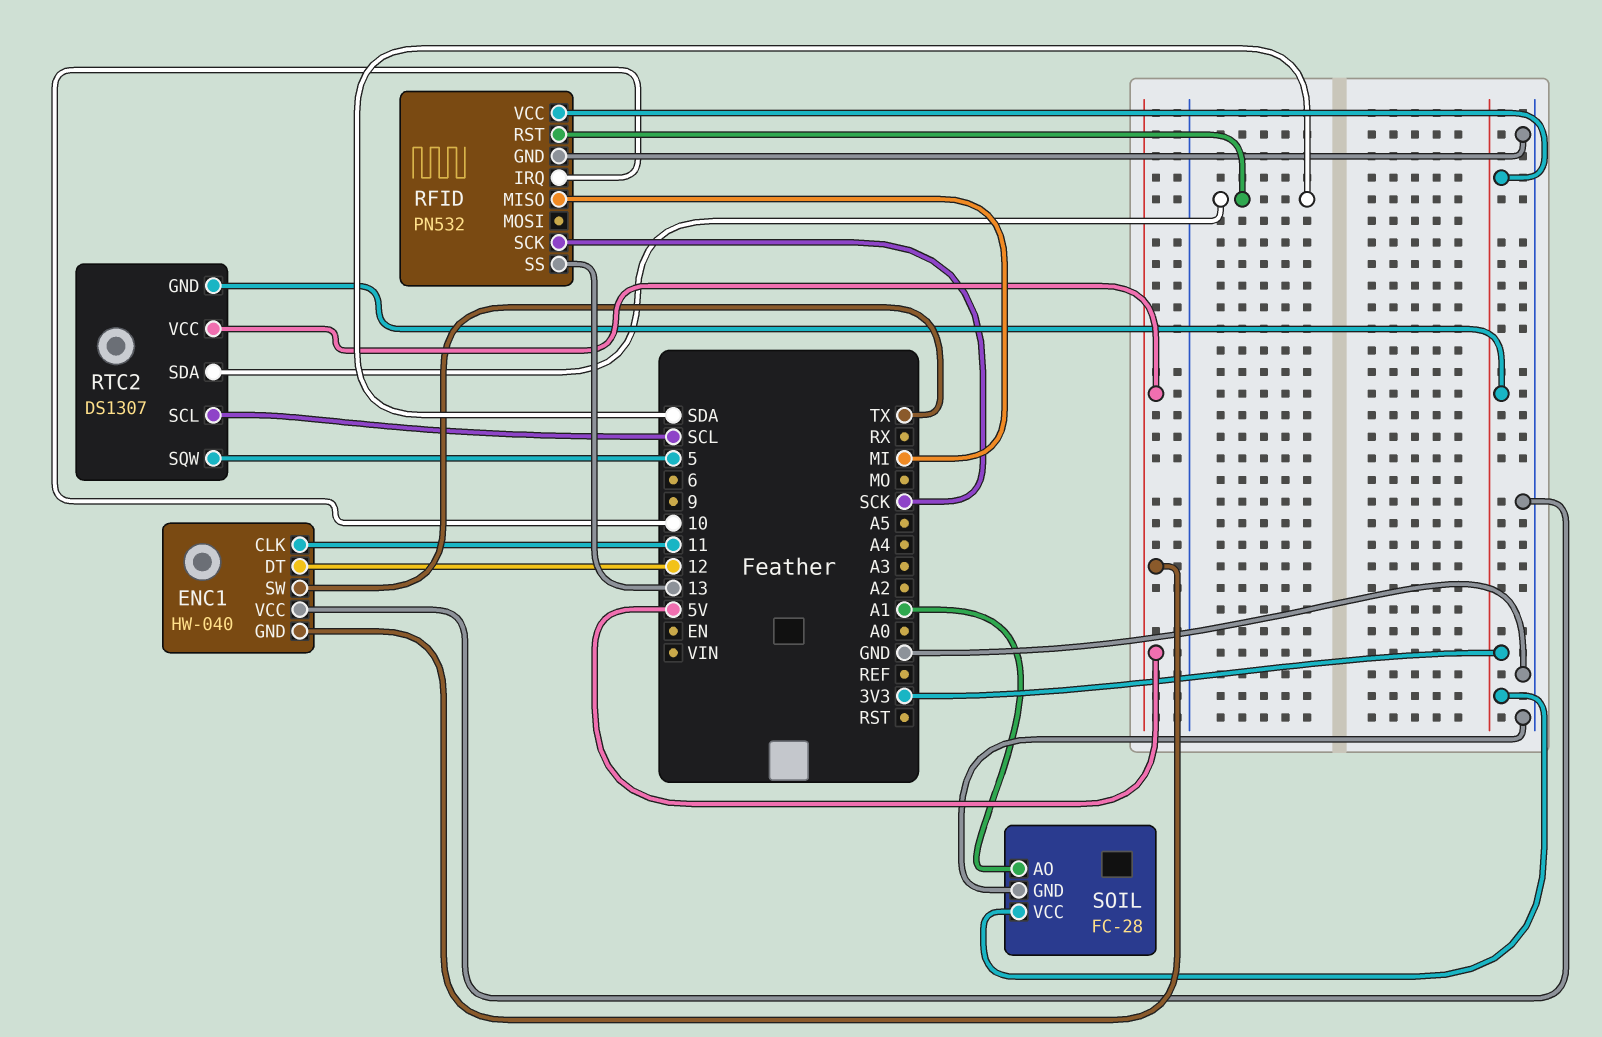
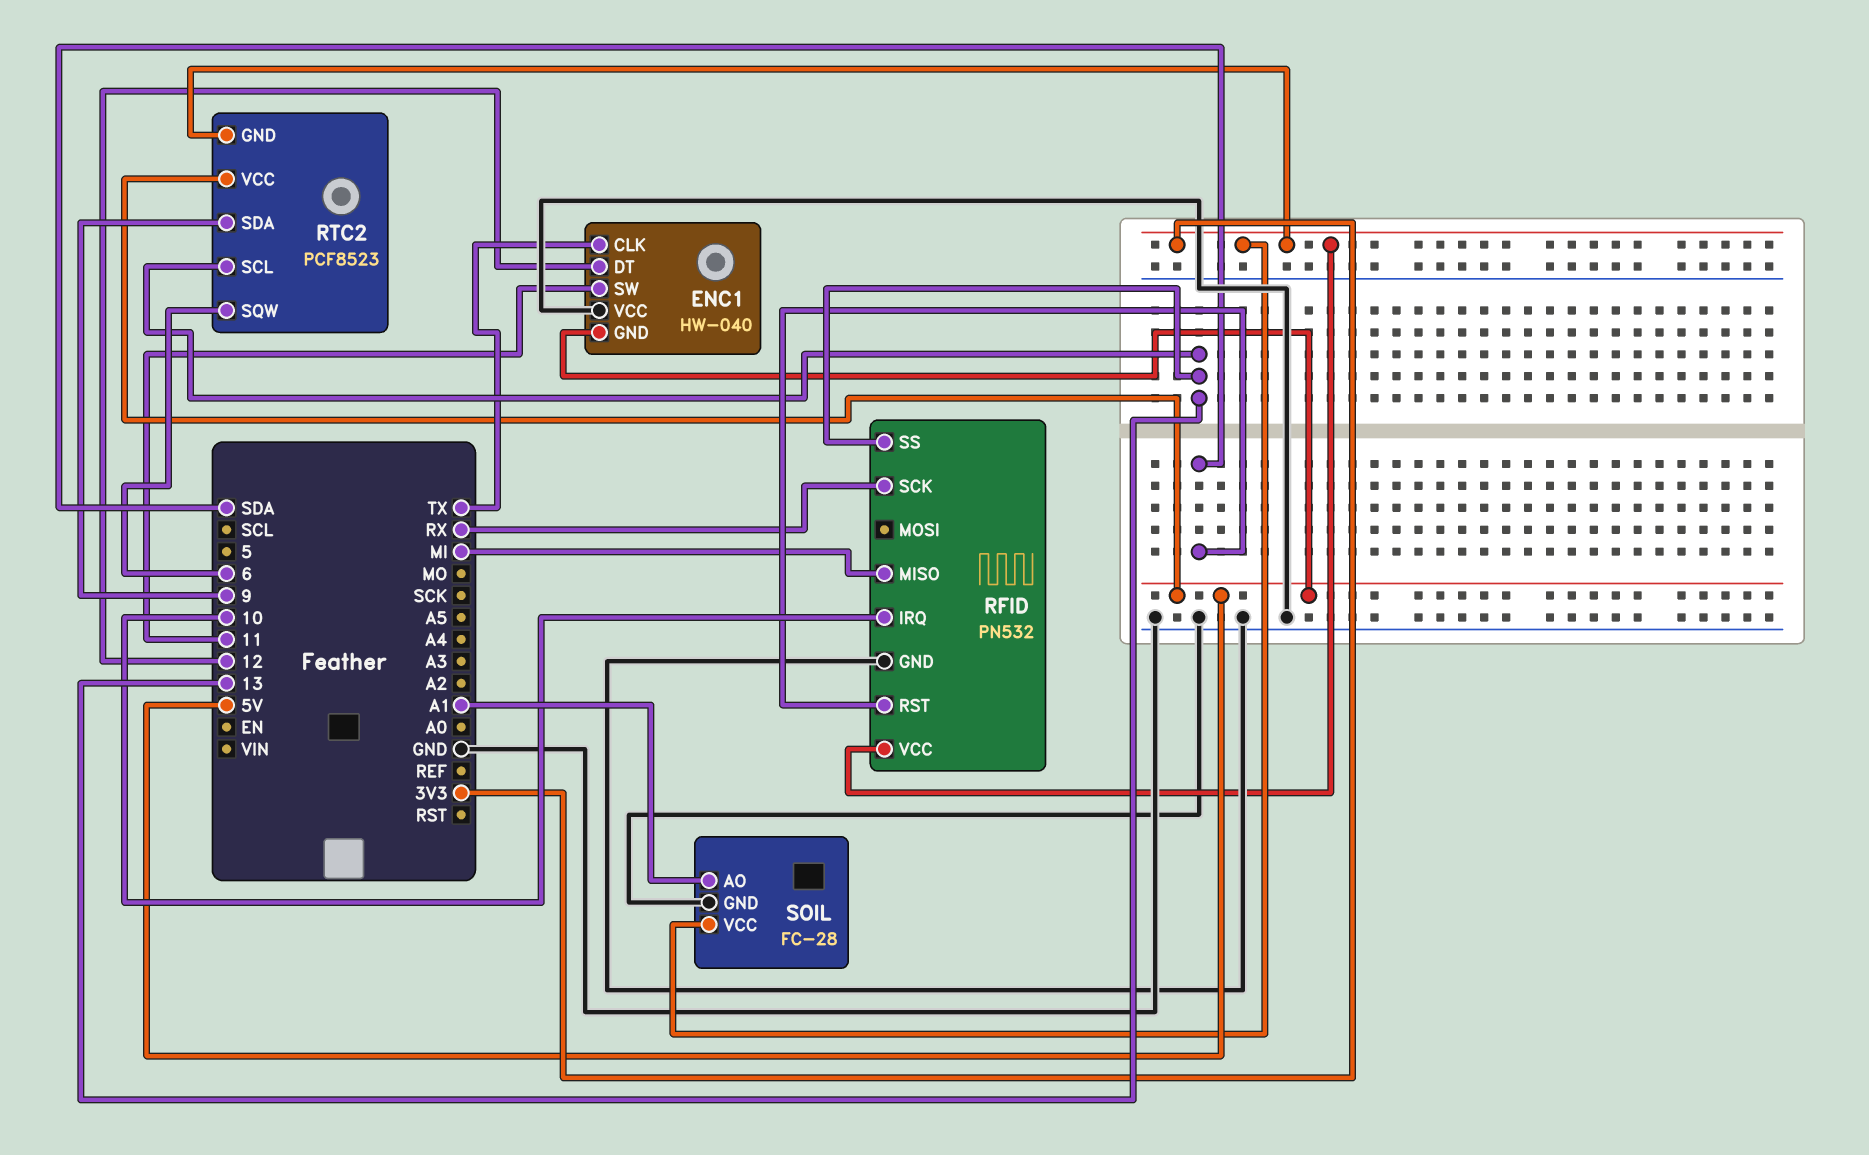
ENC1 pin CLK: 11 -> TX
ENC1 pin SW: TX -> 11
RFID pin SCK: SCK -> RX
RTC2: DS1307 -> PCF8523
RTC2 pin SCL: SCL -> 13
RTC2 pin SDA: SDA -> 9
RTC2 pin SQW: 5 -> 6

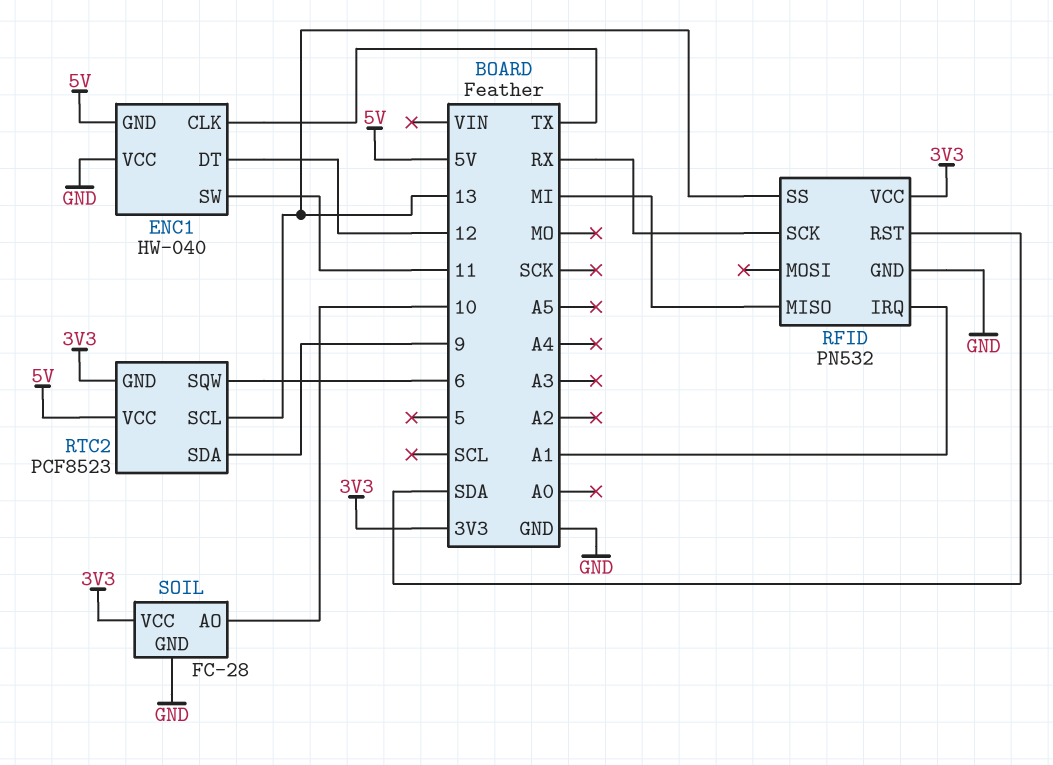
RFID pin IRQ: 10 -> A1
SOIL pin AO: A1 -> 10

